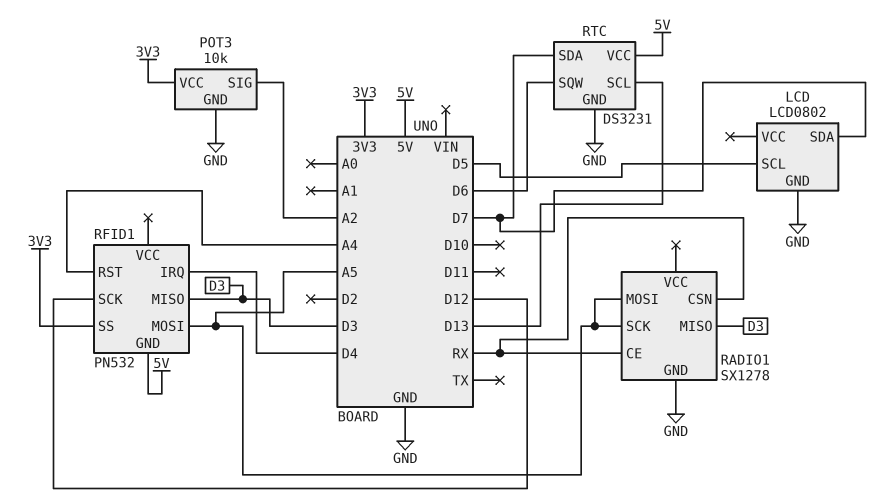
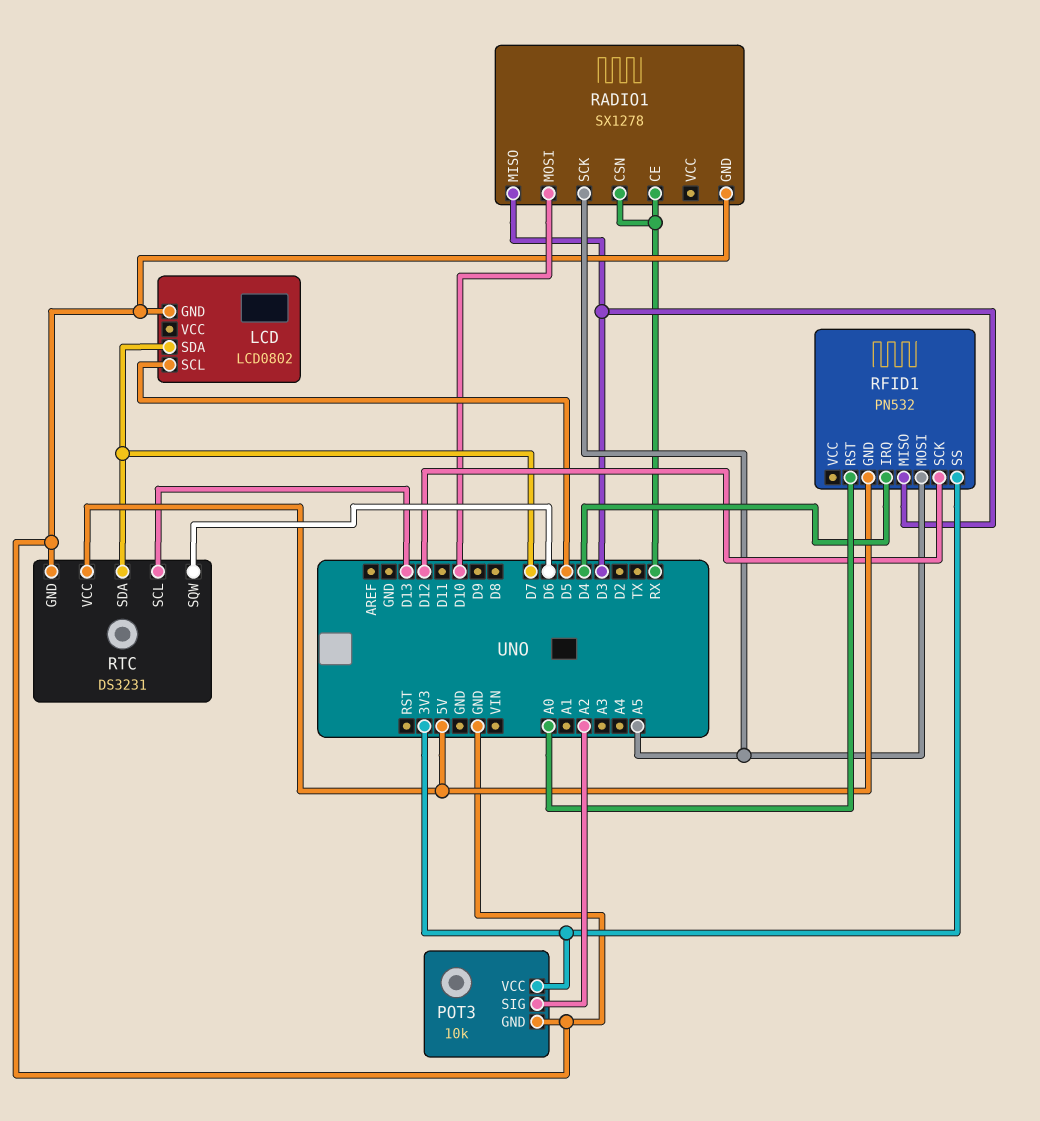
RADIO1 pin MOSI: A5 -> D10
RFID1 pin RST: A4 -> A0

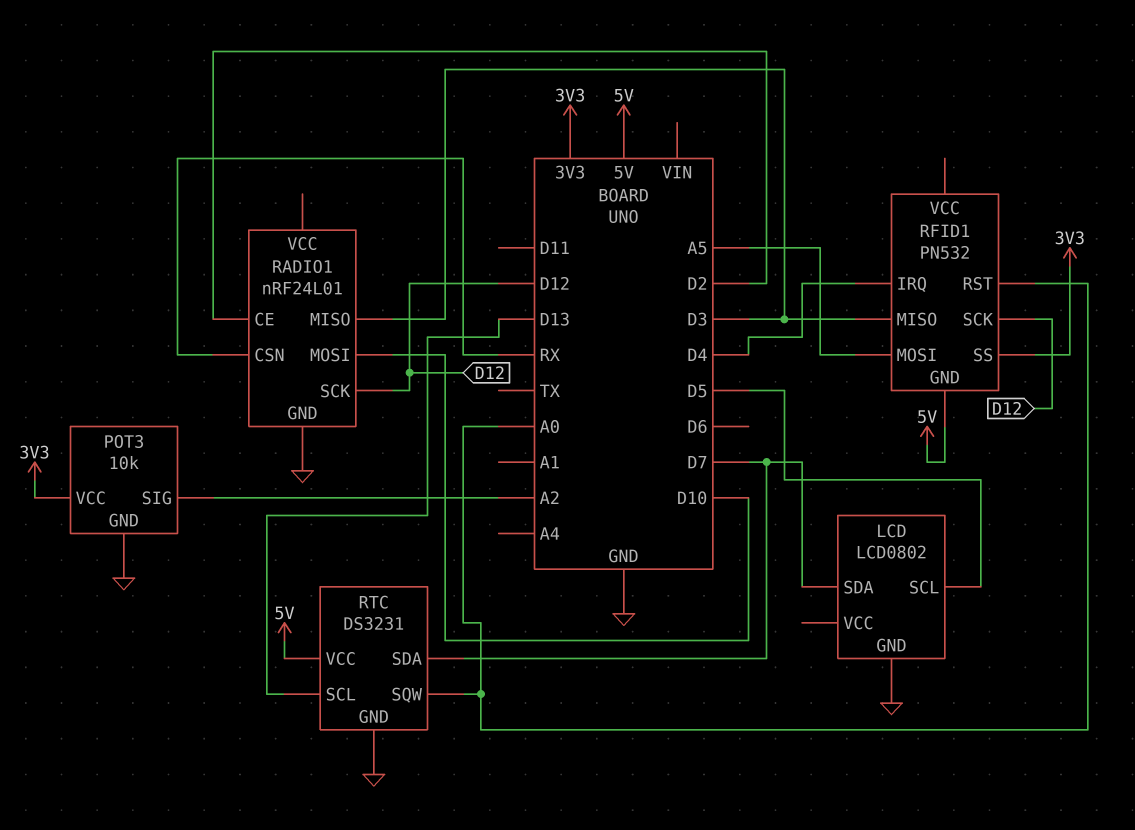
RADIO1: SX1278 -> nRF24L01
RADIO1 pin CE: RX -> D2
RADIO1 pin SCK: A5 -> D12
RTC pin SQW: D6 -> A0

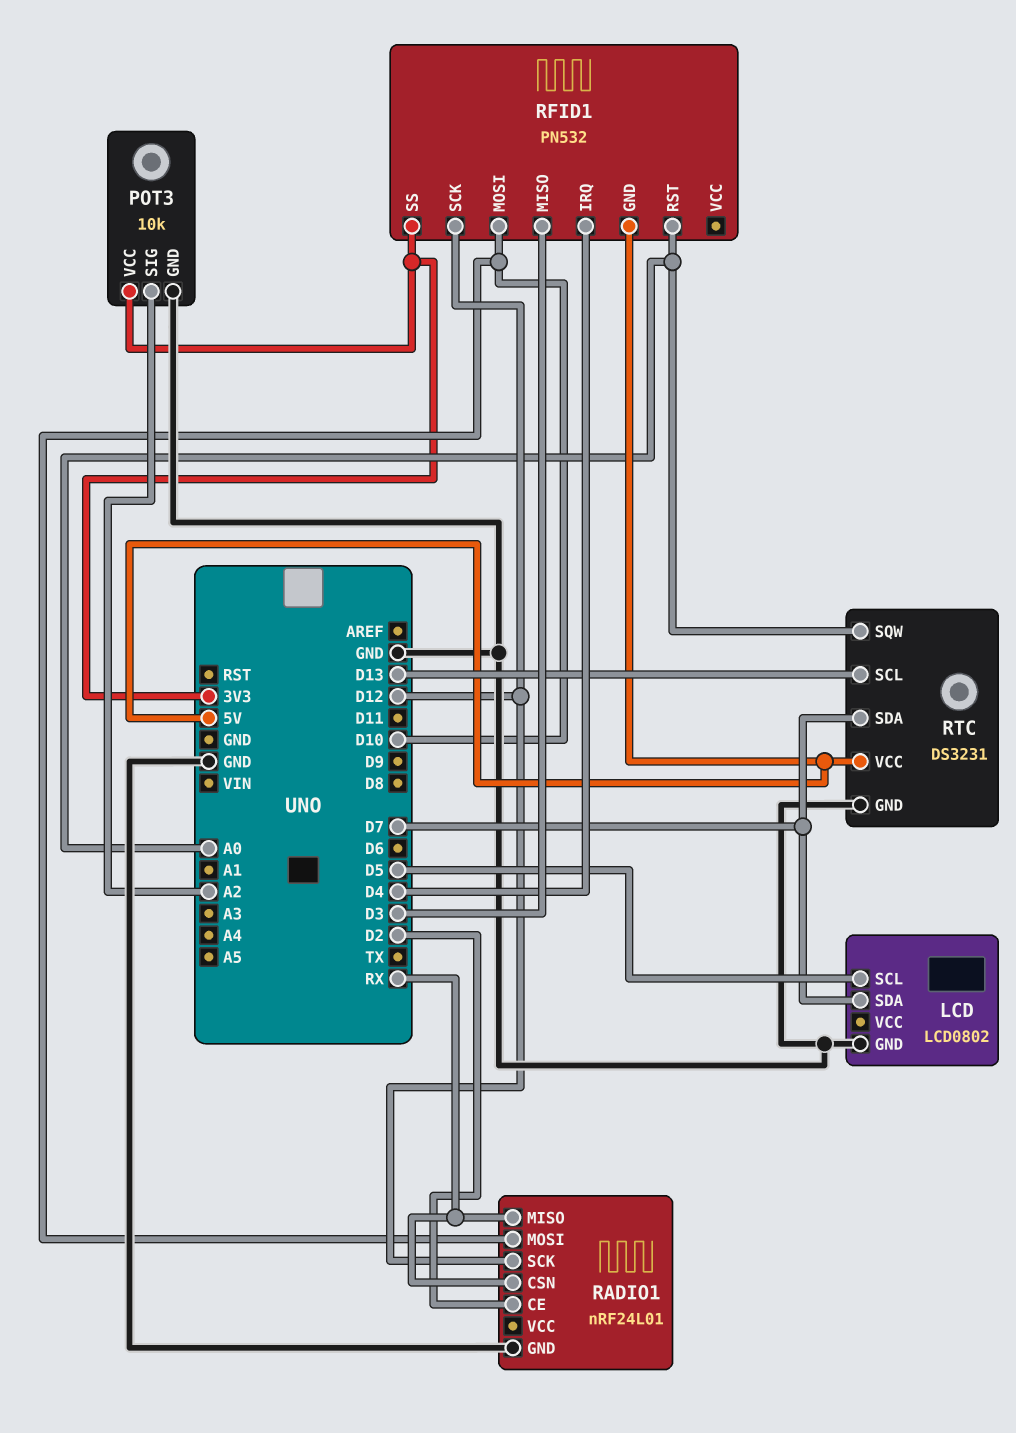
RADIO1 pin MISO: D3 -> RX
RFID1 pin MOSI: A5 -> D10

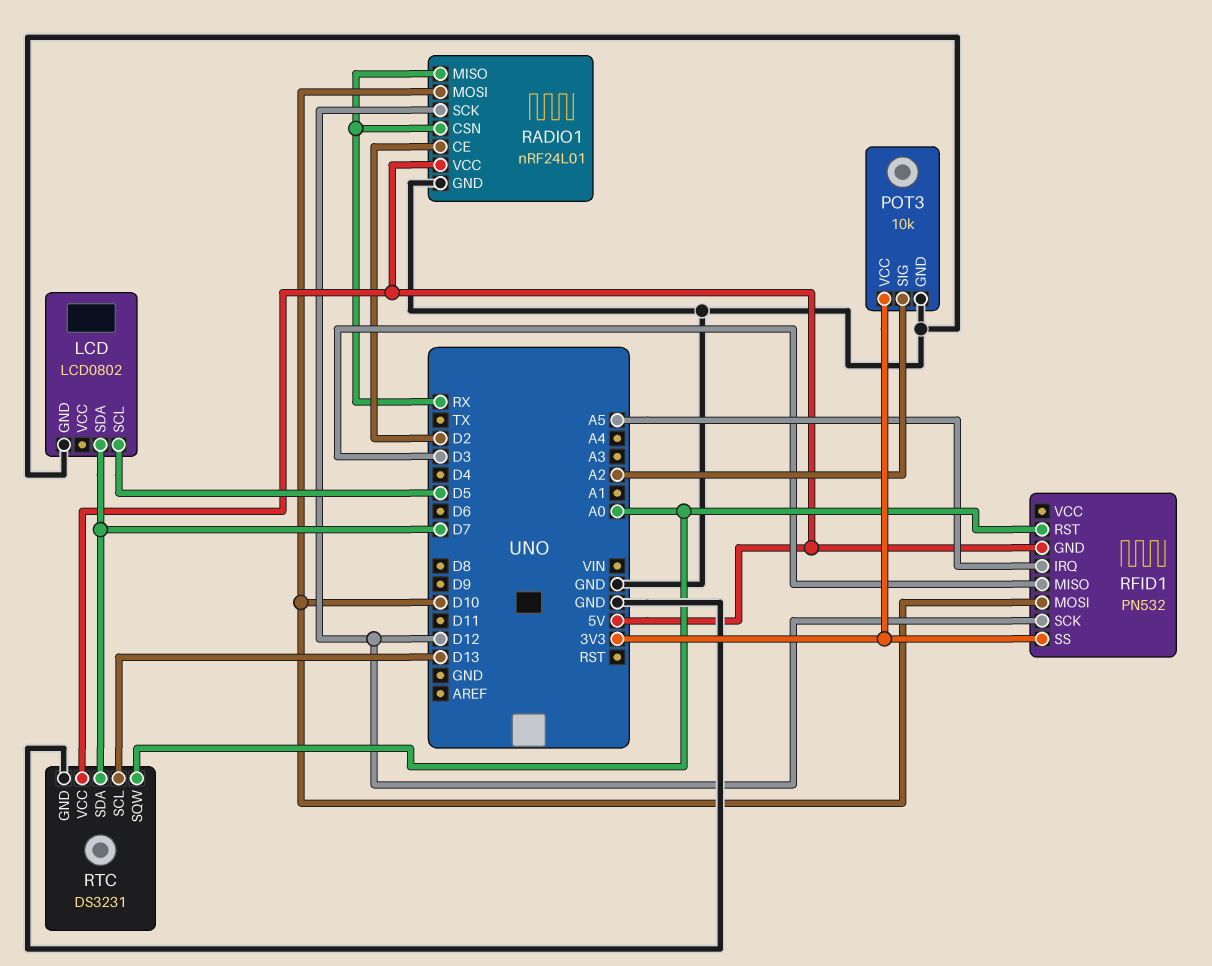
RADIO1 pin VCC: none -> 5V
RFID1 pin IRQ: D4 -> A5

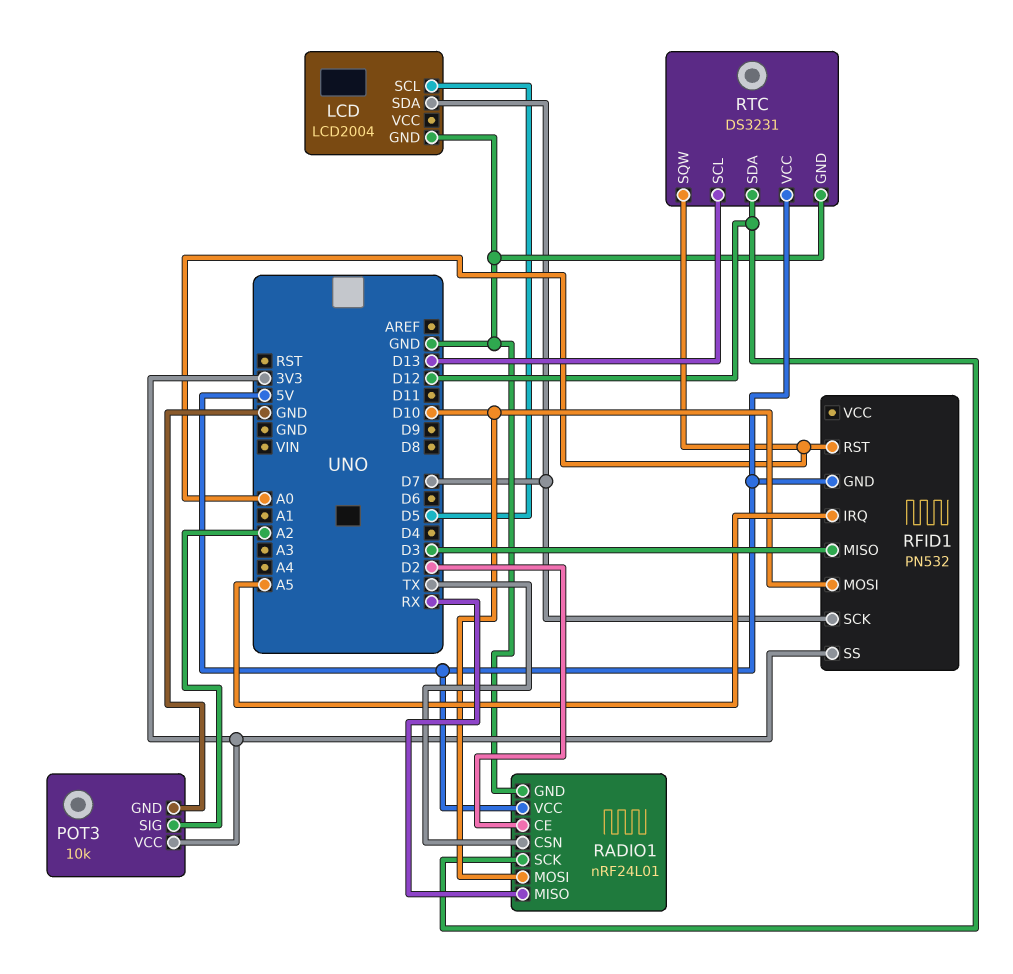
LCD: LCD0802 -> LCD2004
RADIO1 pin CSN: RX -> TX
RFID1 pin SCK: D12 -> D7
RTC pin SDA: D7 -> D12

